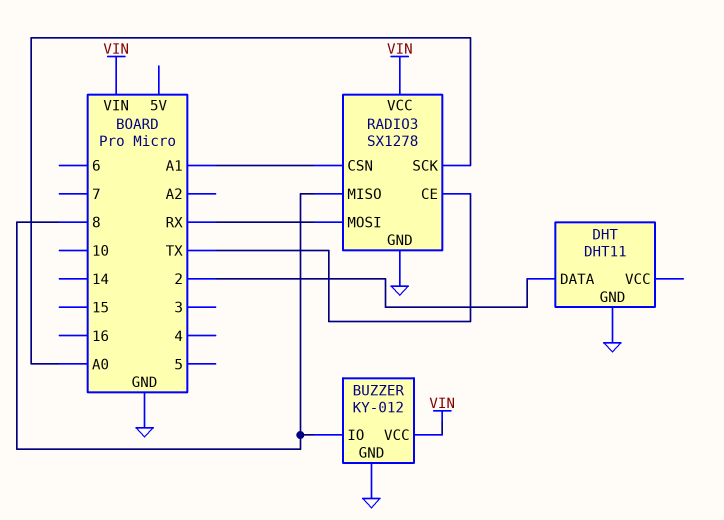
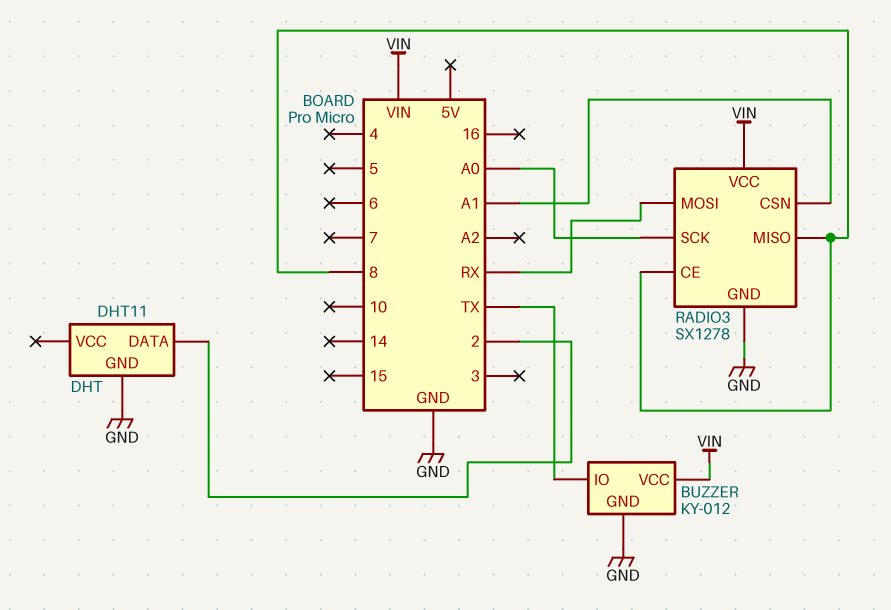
BUZZER pin IO: 8 -> TX
RADIO3 pin CE: TX -> 8

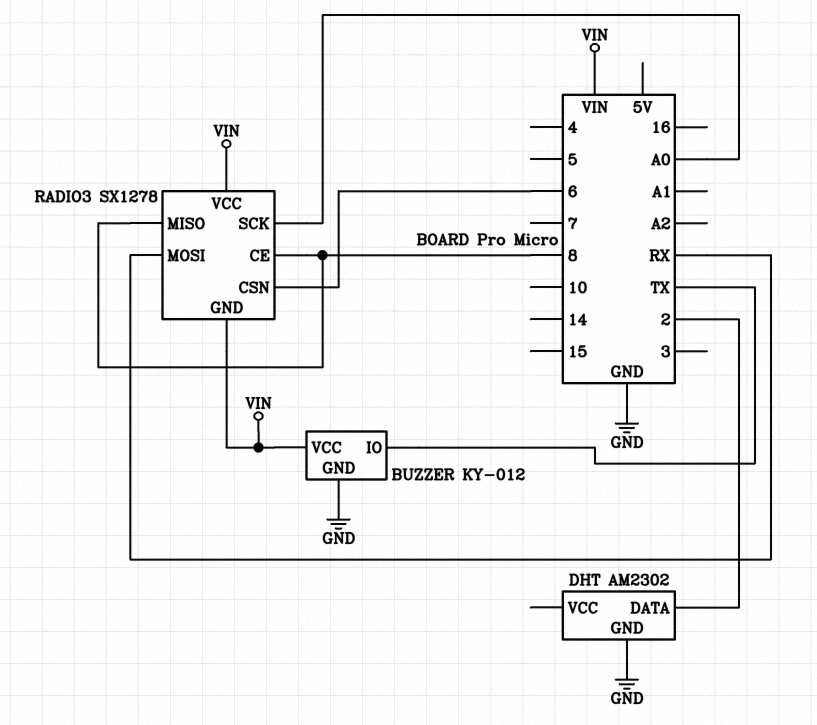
DHT: DHT11 -> AM2302
RADIO3 pin CSN: A1 -> 6
RADIO3 pin GND: GND -> VIN

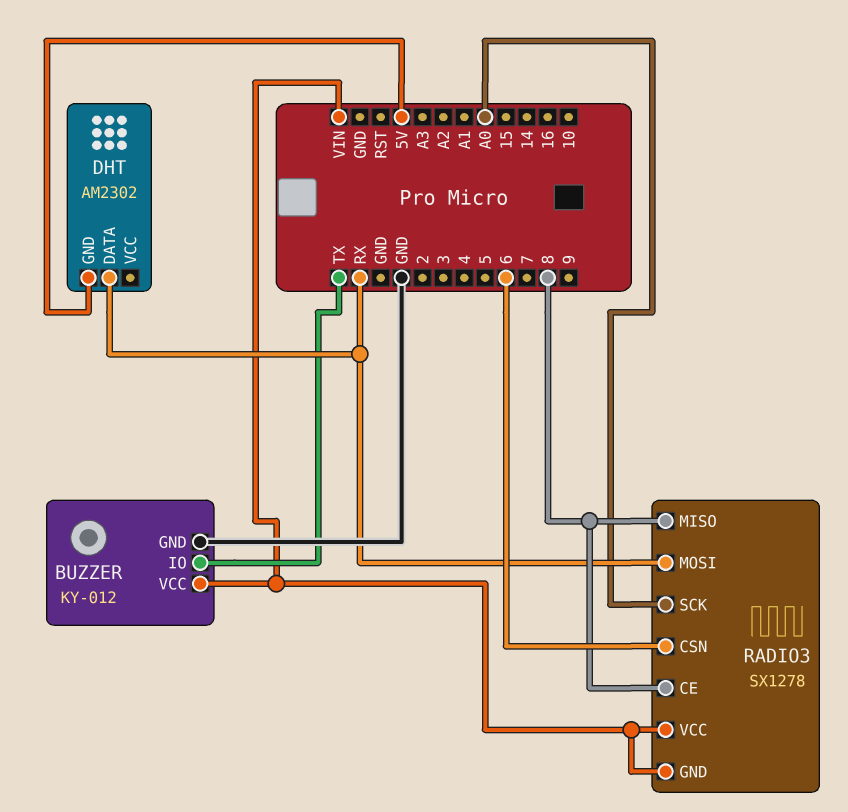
DHT pin DATA: 2 -> RX
DHT pin GND: GND -> 5V

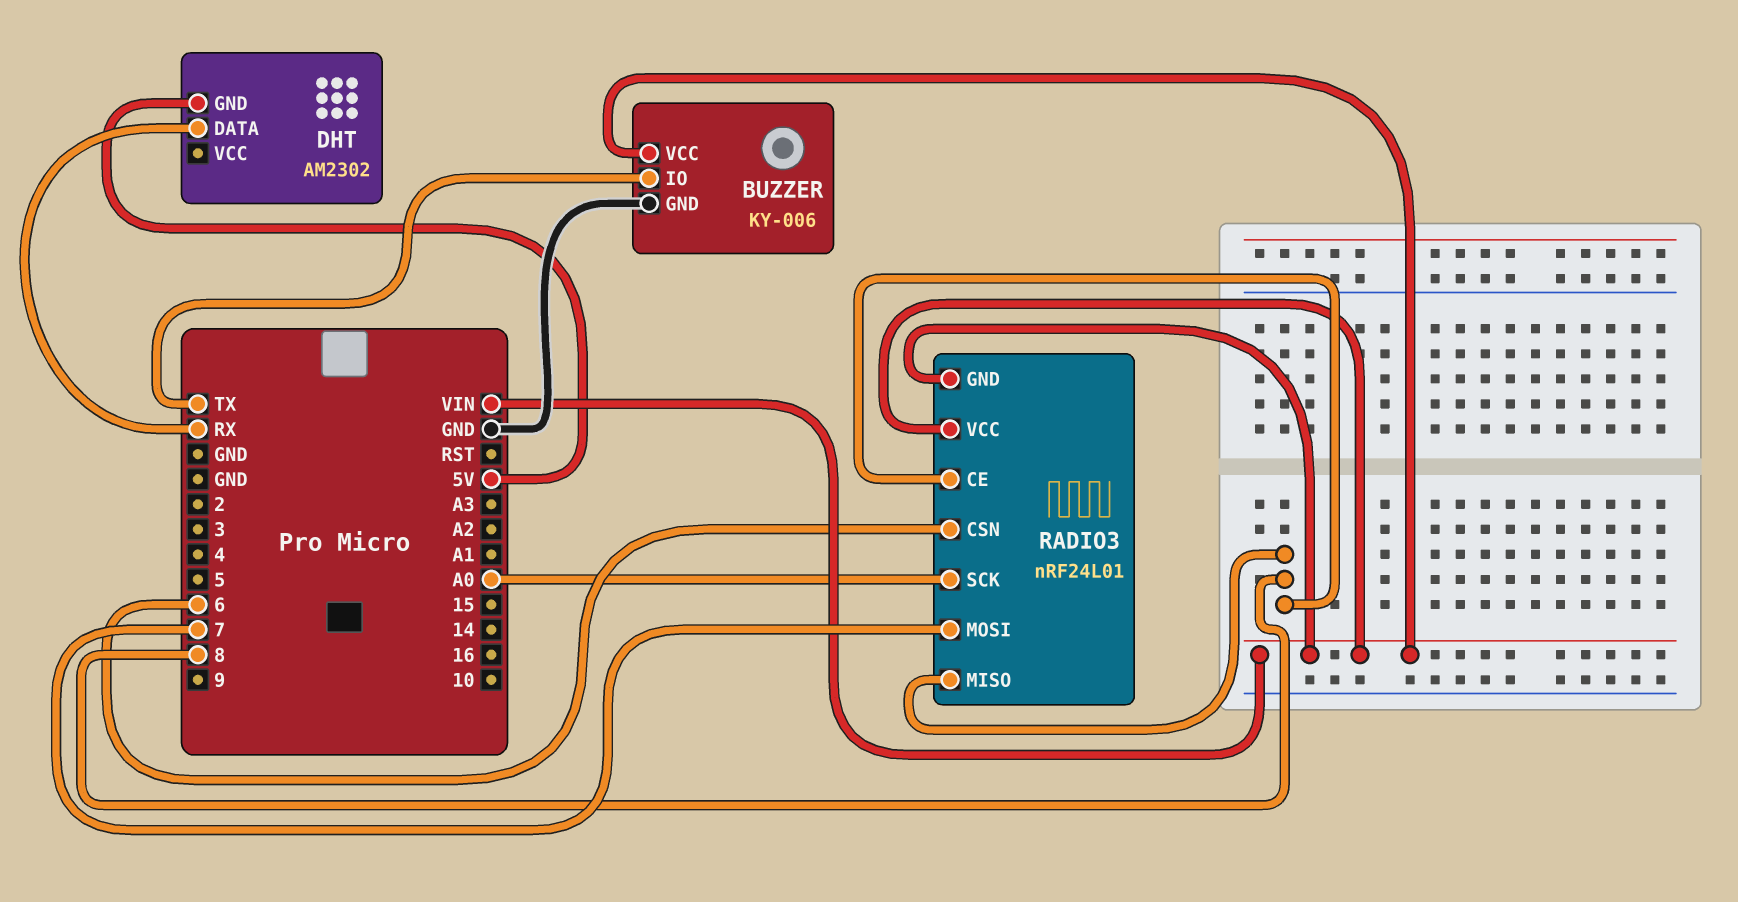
BUZZER: KY-012 -> KY-006
RADIO3: SX1278 -> nRF24L01
RADIO3 pin MOSI: RX -> 7

